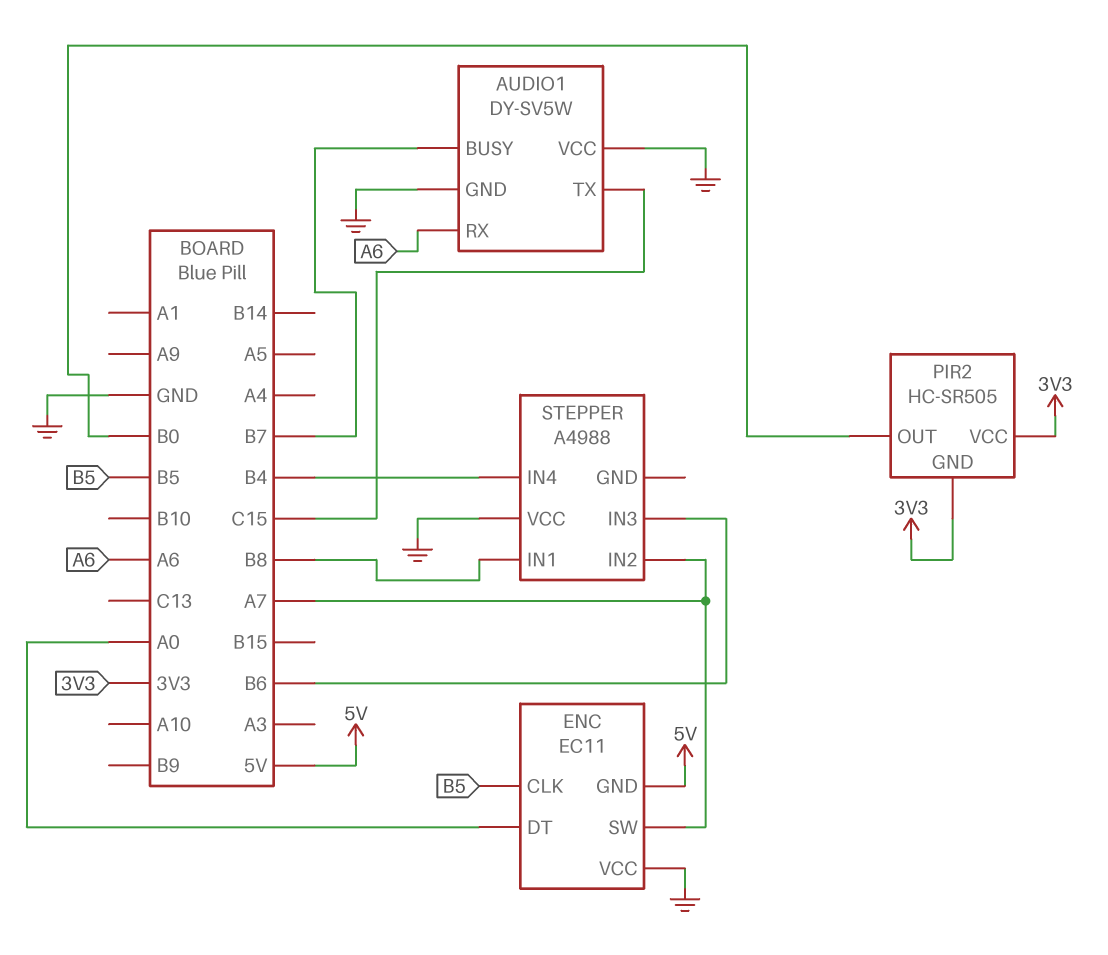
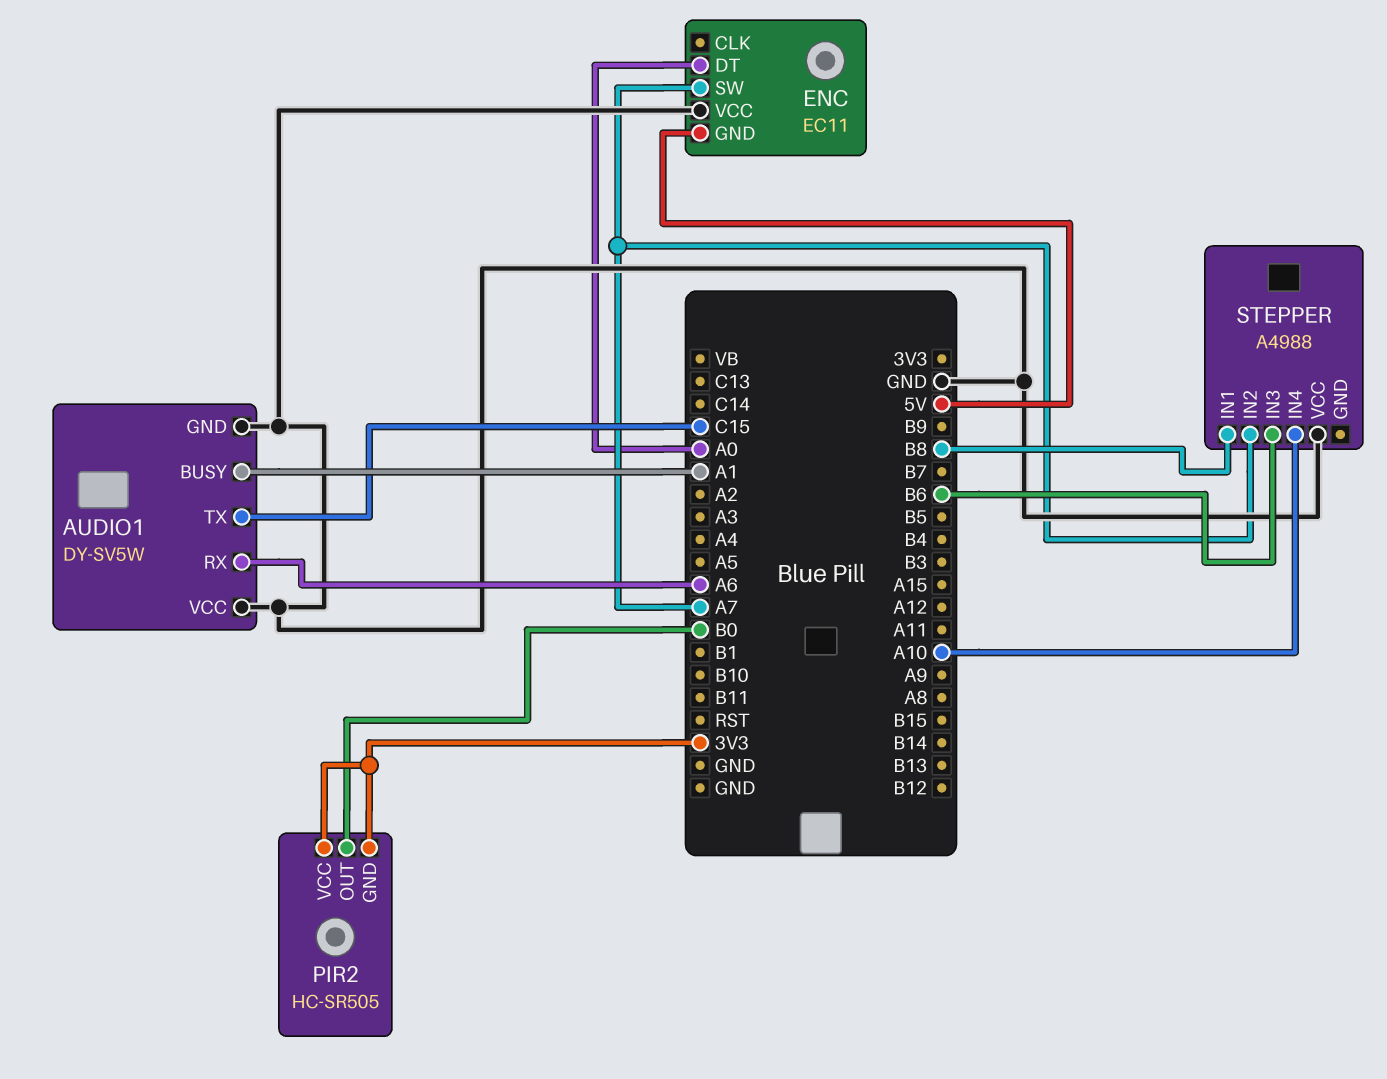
AUDIO1 pin BUSY: B7 -> A1
ENC pin CLK: B5 -> none
STEPPER pin IN4: B4 -> A10

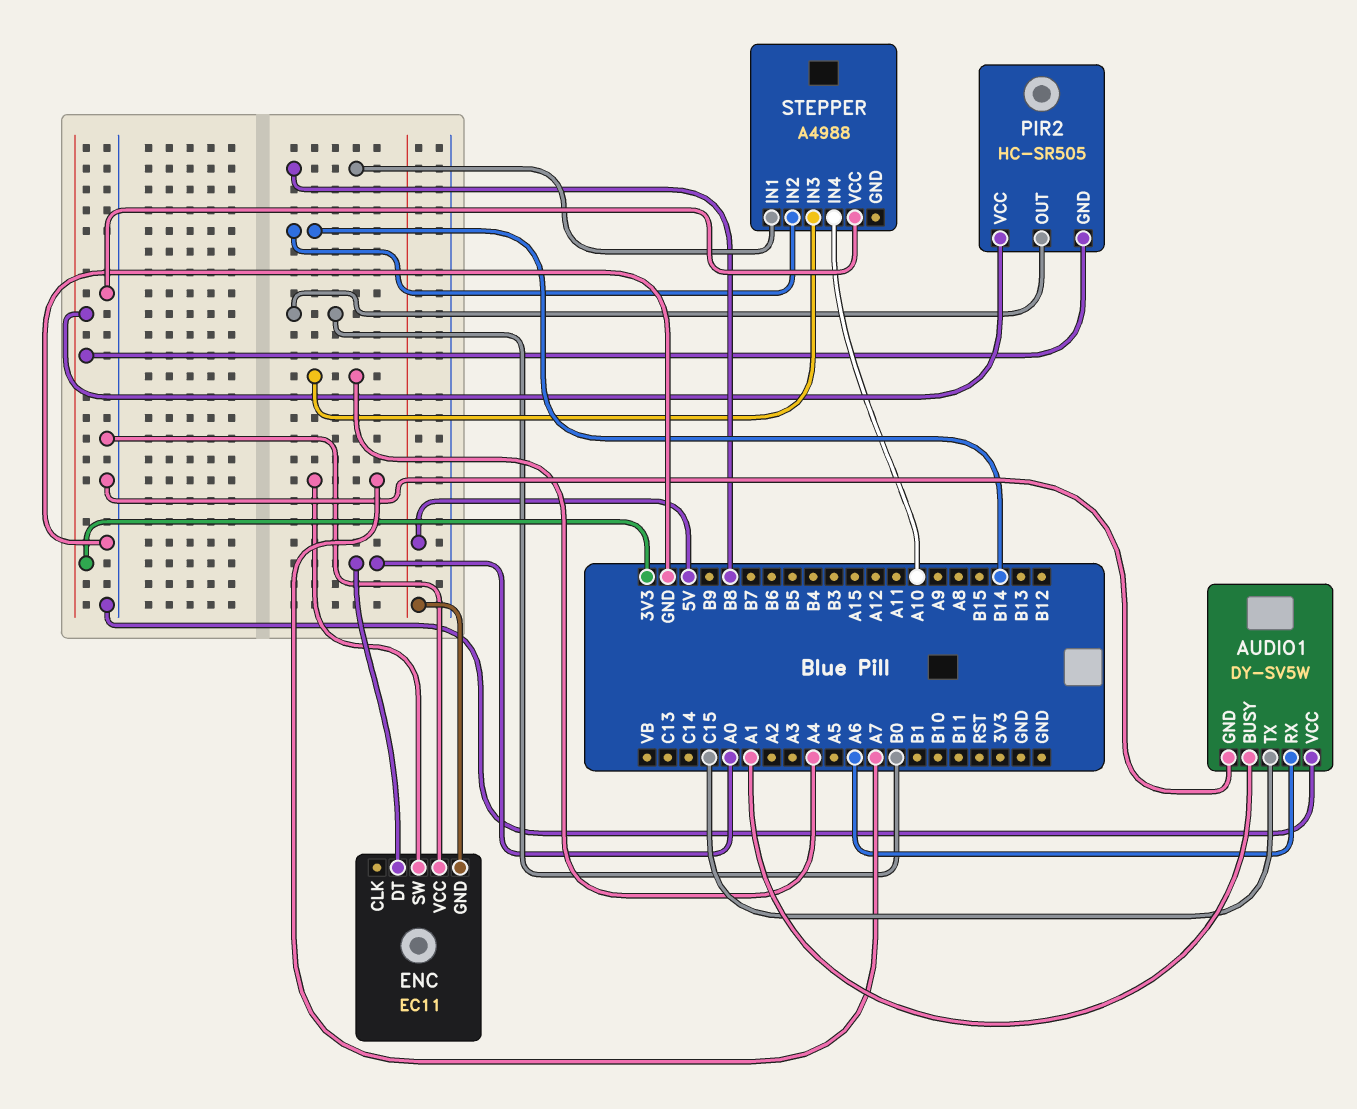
STEPPER pin IN2: A7 -> B14
STEPPER pin IN3: B6 -> A4

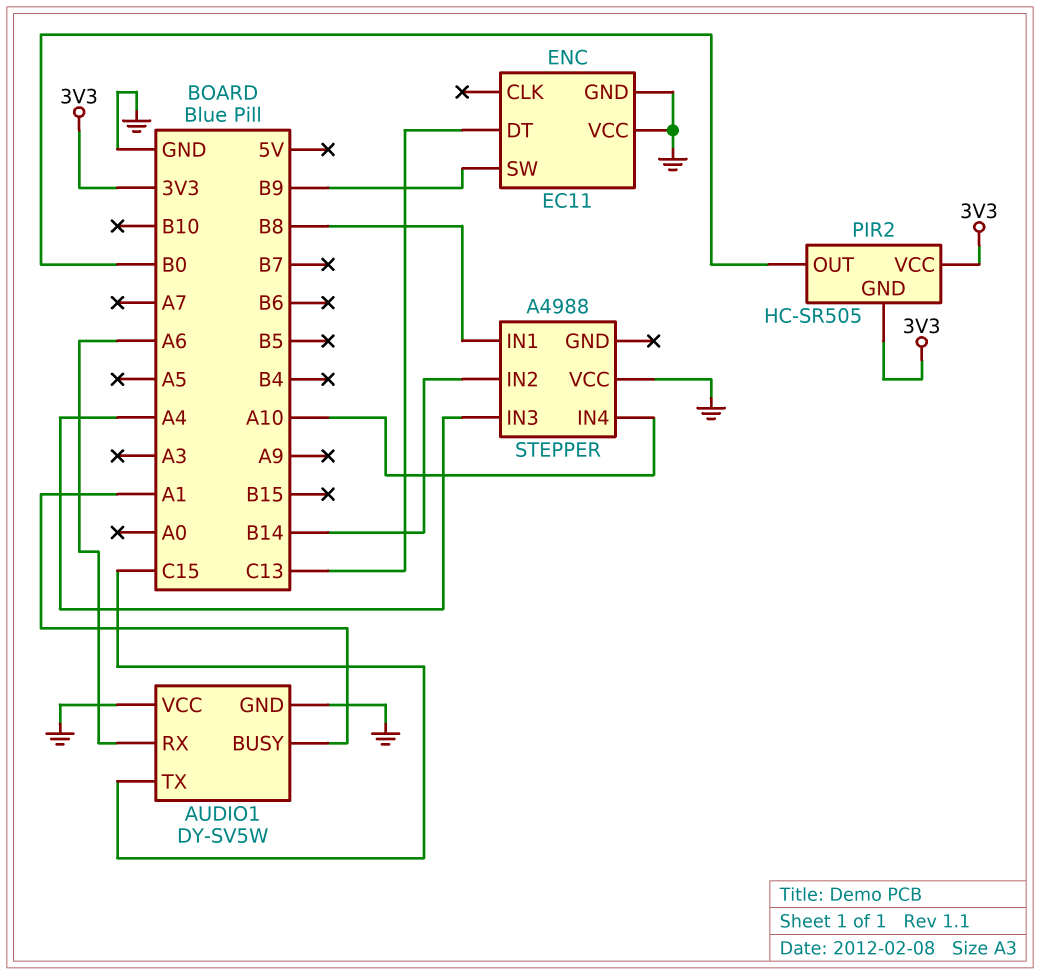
ENC pin DT: A0 -> C13
ENC pin GND: 5V -> GND
ENC pin SW: A7 -> B9

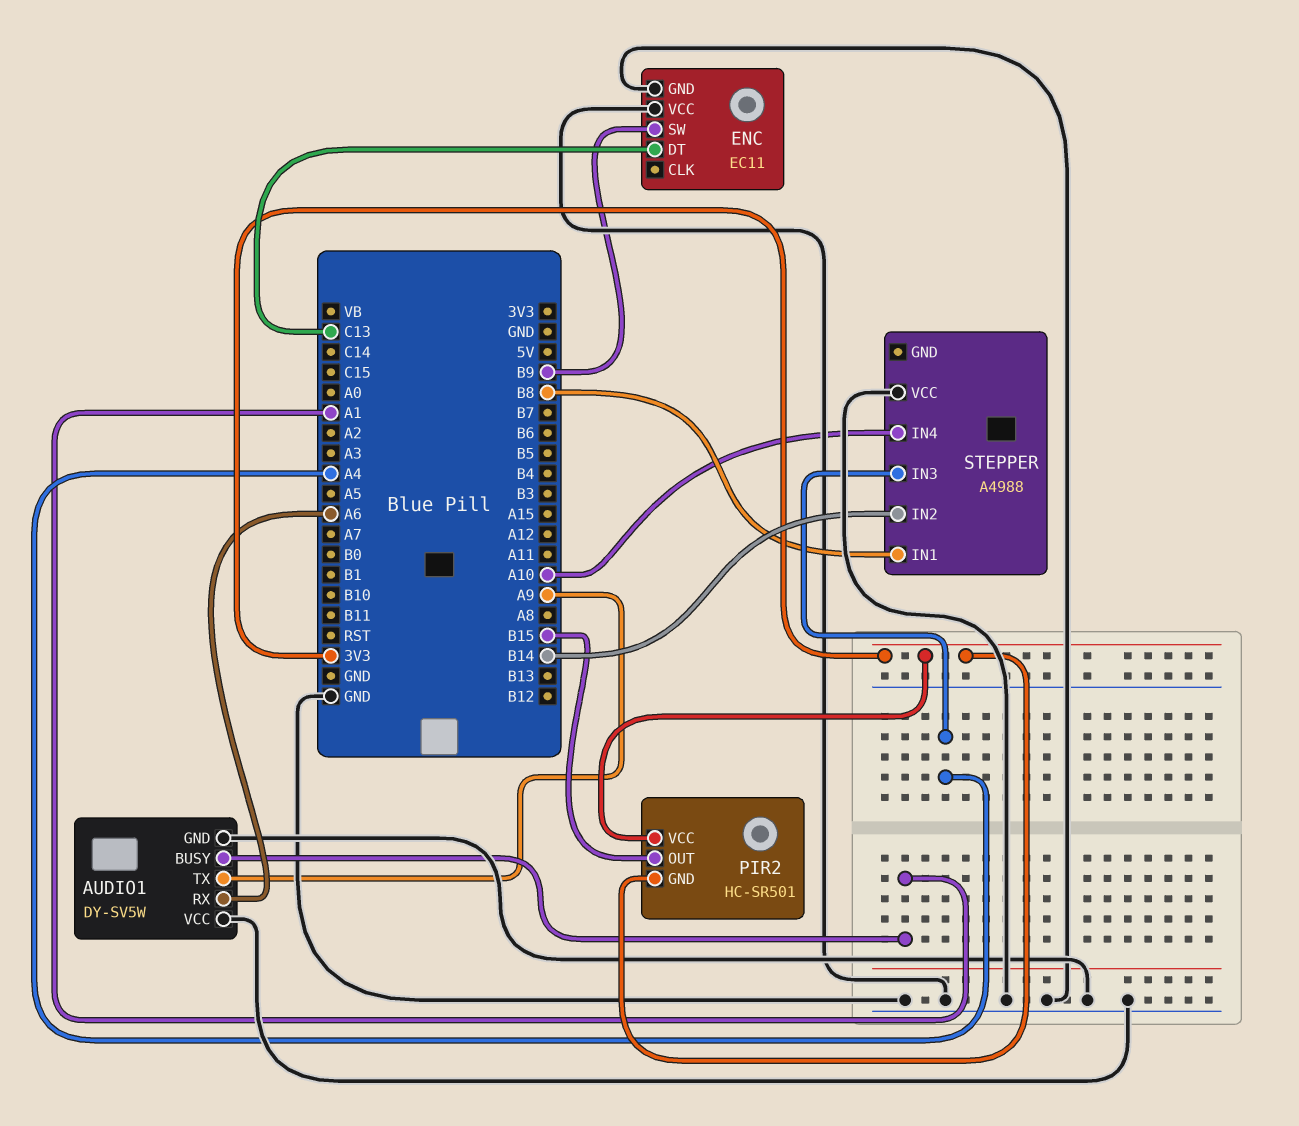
AUDIO1 pin TX: C15 -> A9
PIR2: HC-SR505 -> HC-SR501
PIR2 pin OUT: B0 -> B15

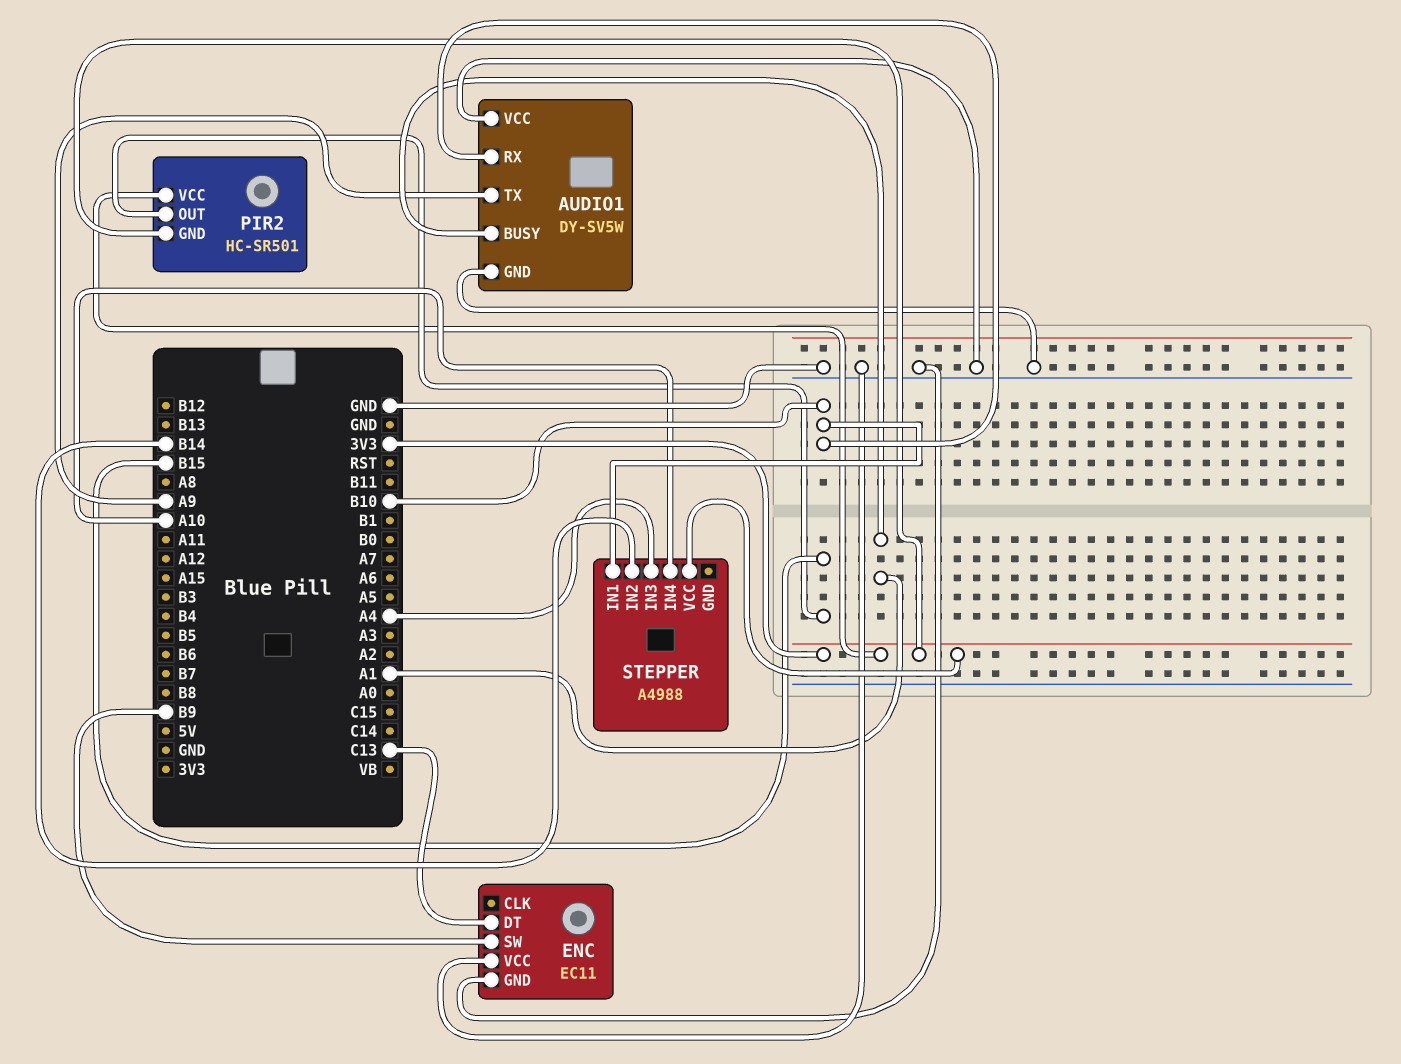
AUDIO1 pin RX: A6 -> B10
STEPPER pin IN1: B8 -> B10
STEPPER pin VCC: GND -> 3V3

